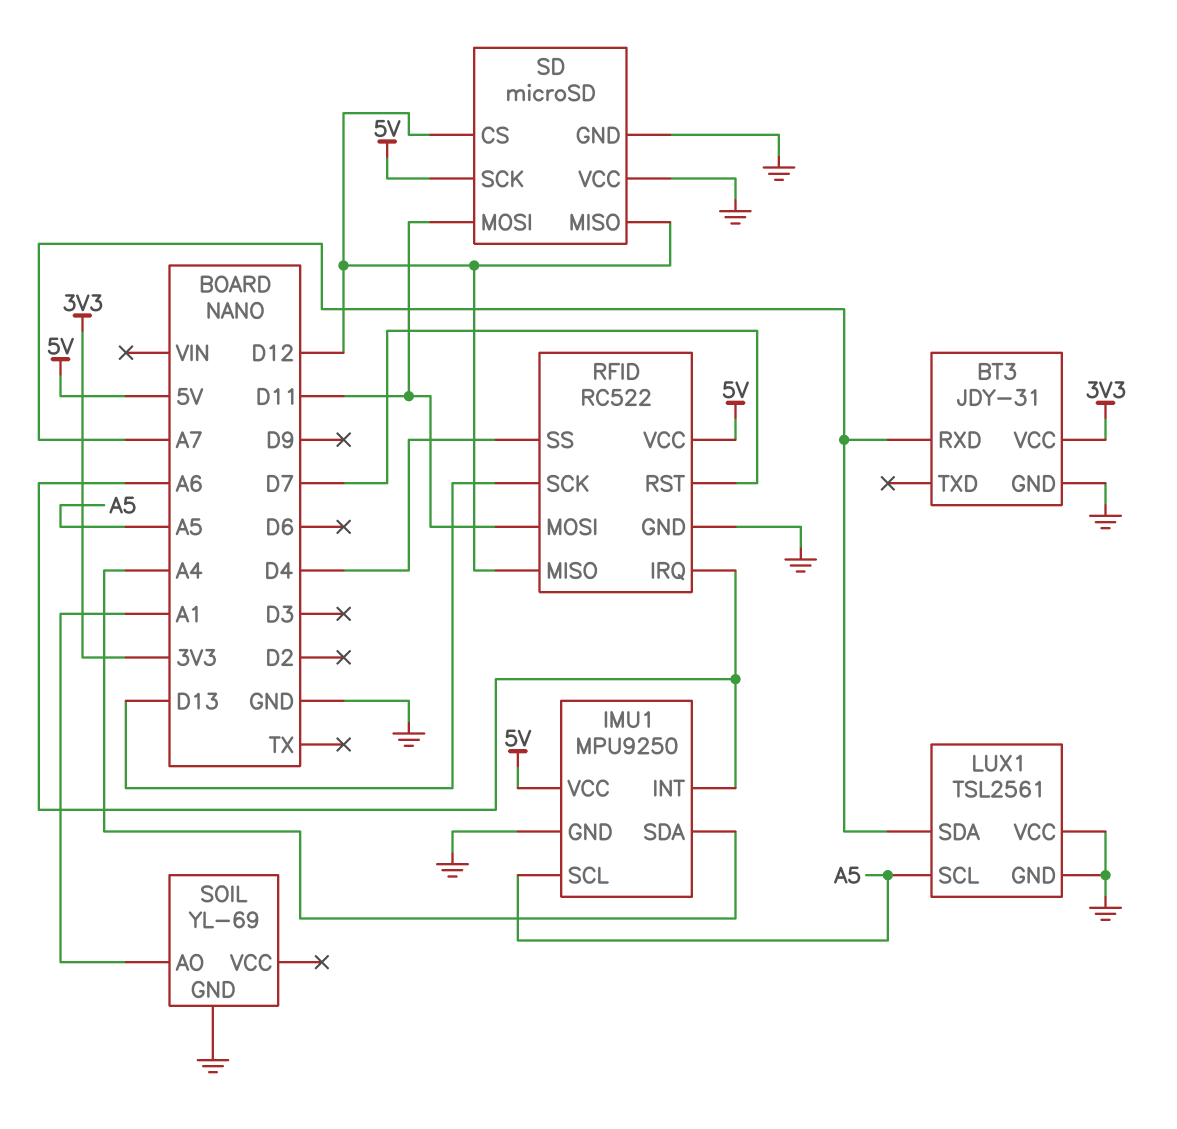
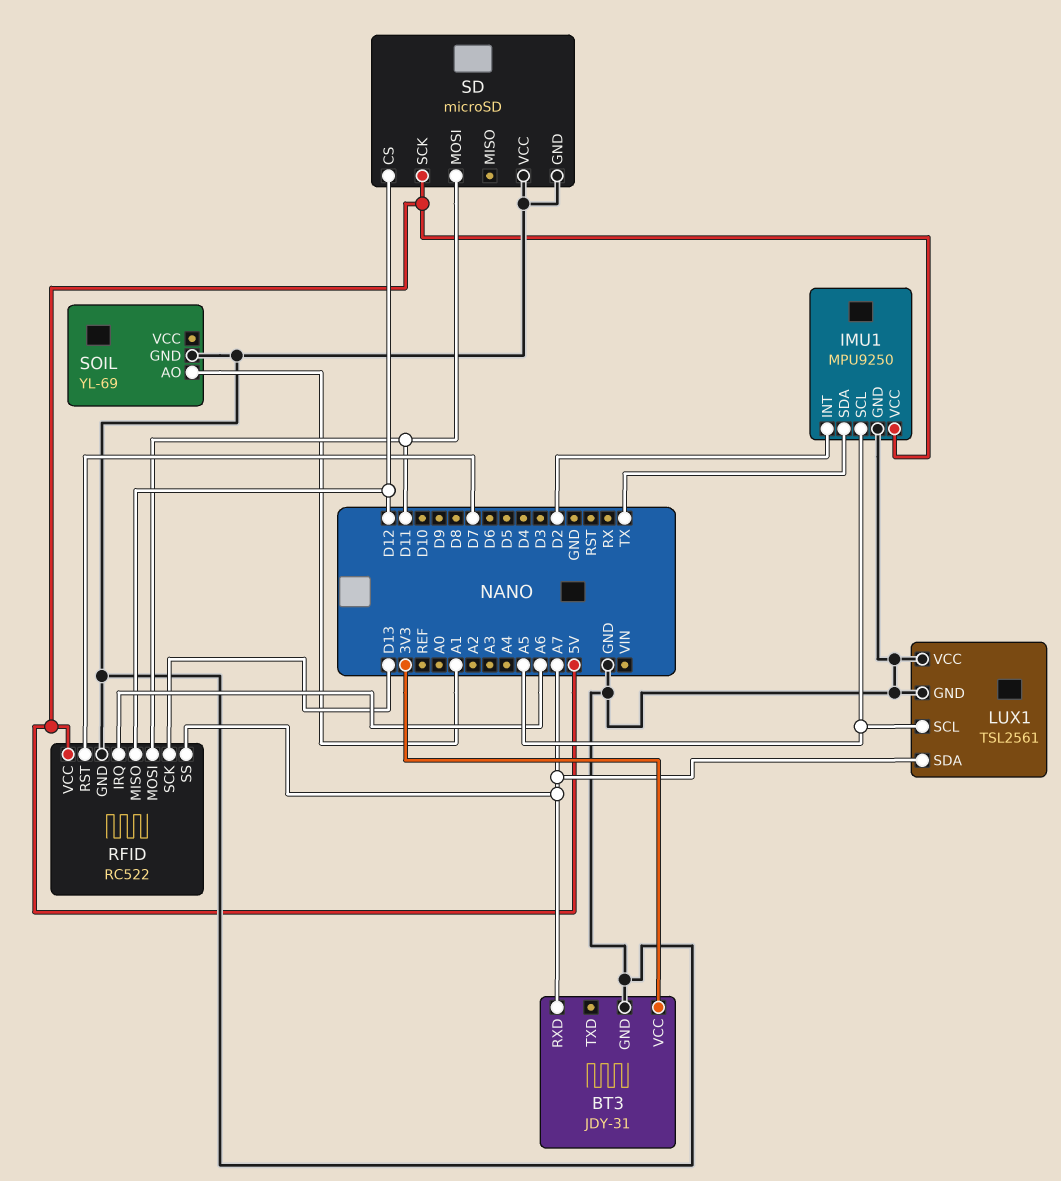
IMU1 pin INT: A6 -> D2
IMU1 pin SDA: A4 -> TX
RFID pin SS: D4 -> A7
SD pin MISO: D12 -> none

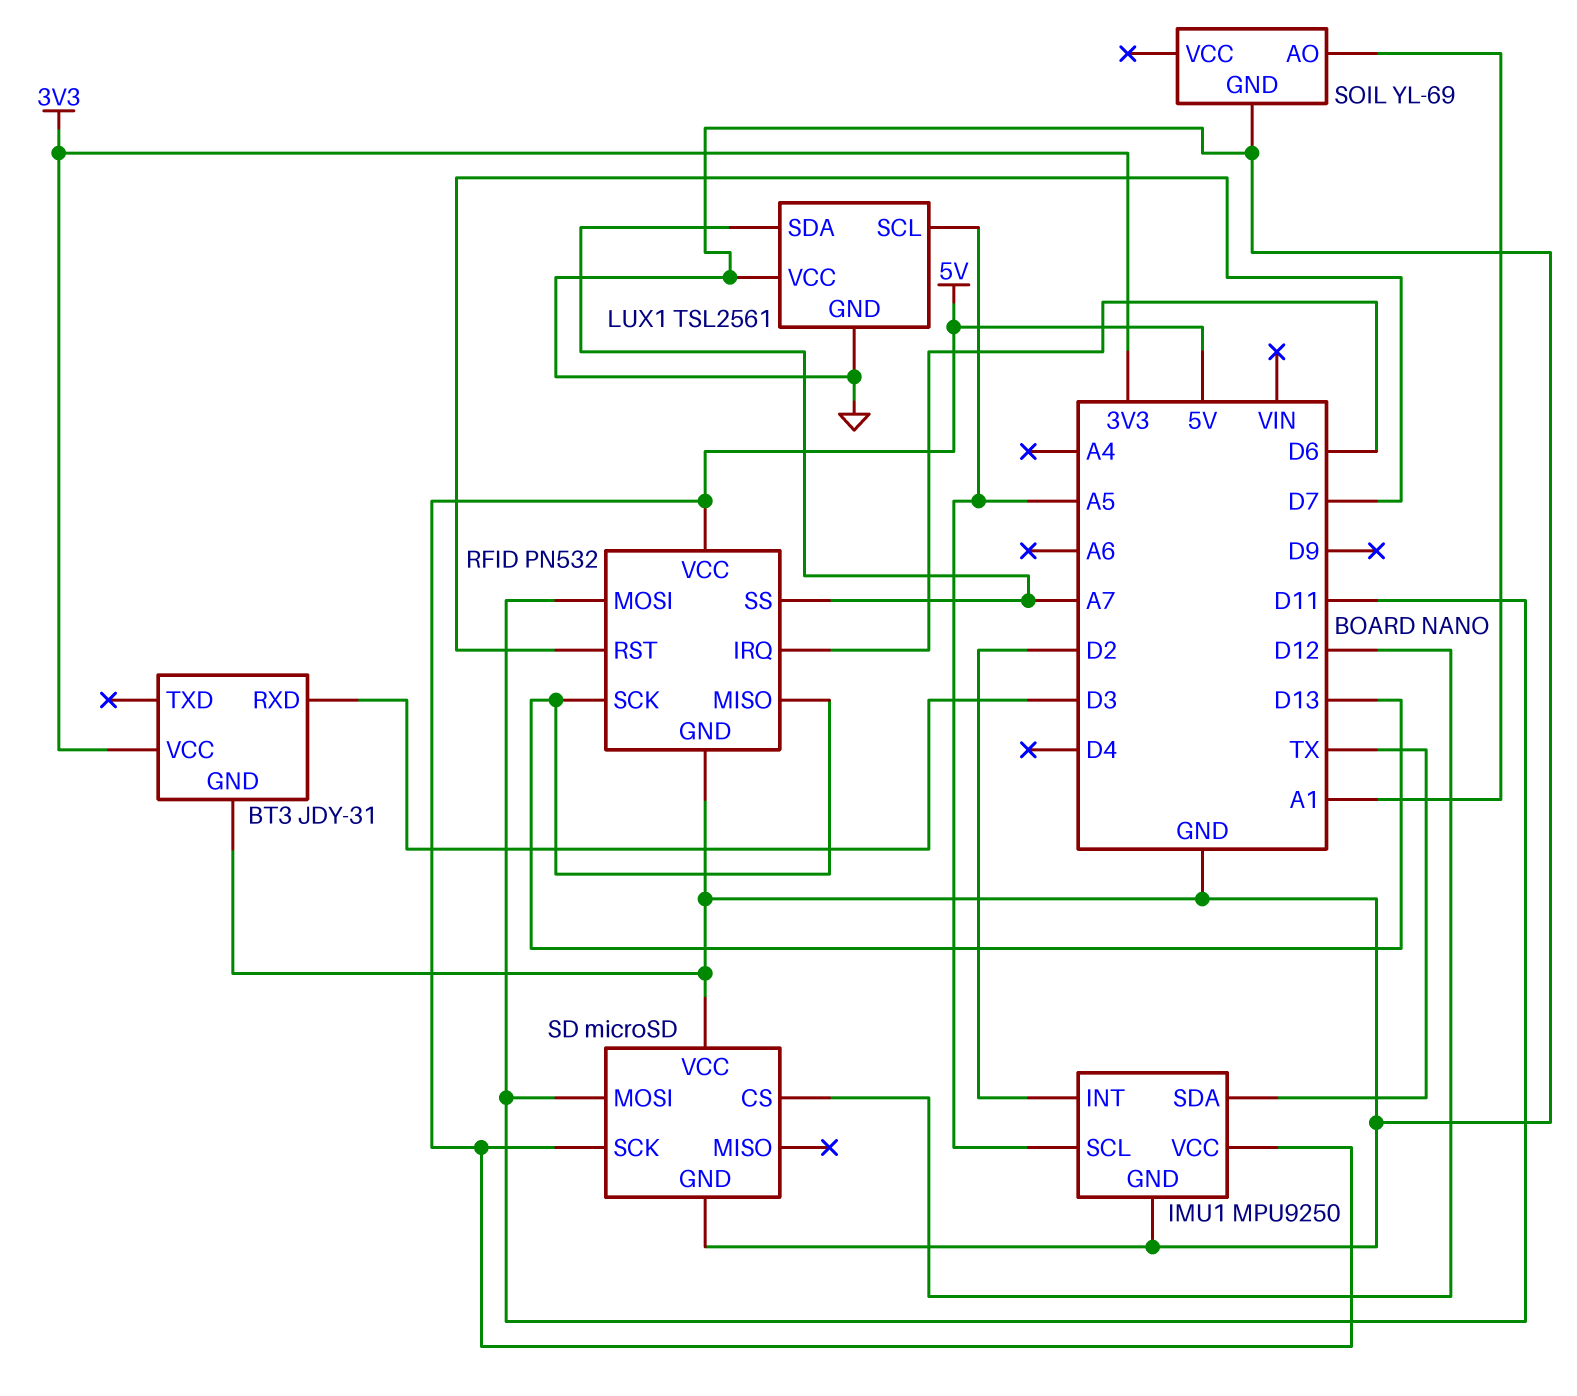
BT3 pin RXD: A7 -> D3
RFID: RC522 -> PN532
RFID pin IRQ: A6 -> D6
RFID pin MISO: D12 -> D13

